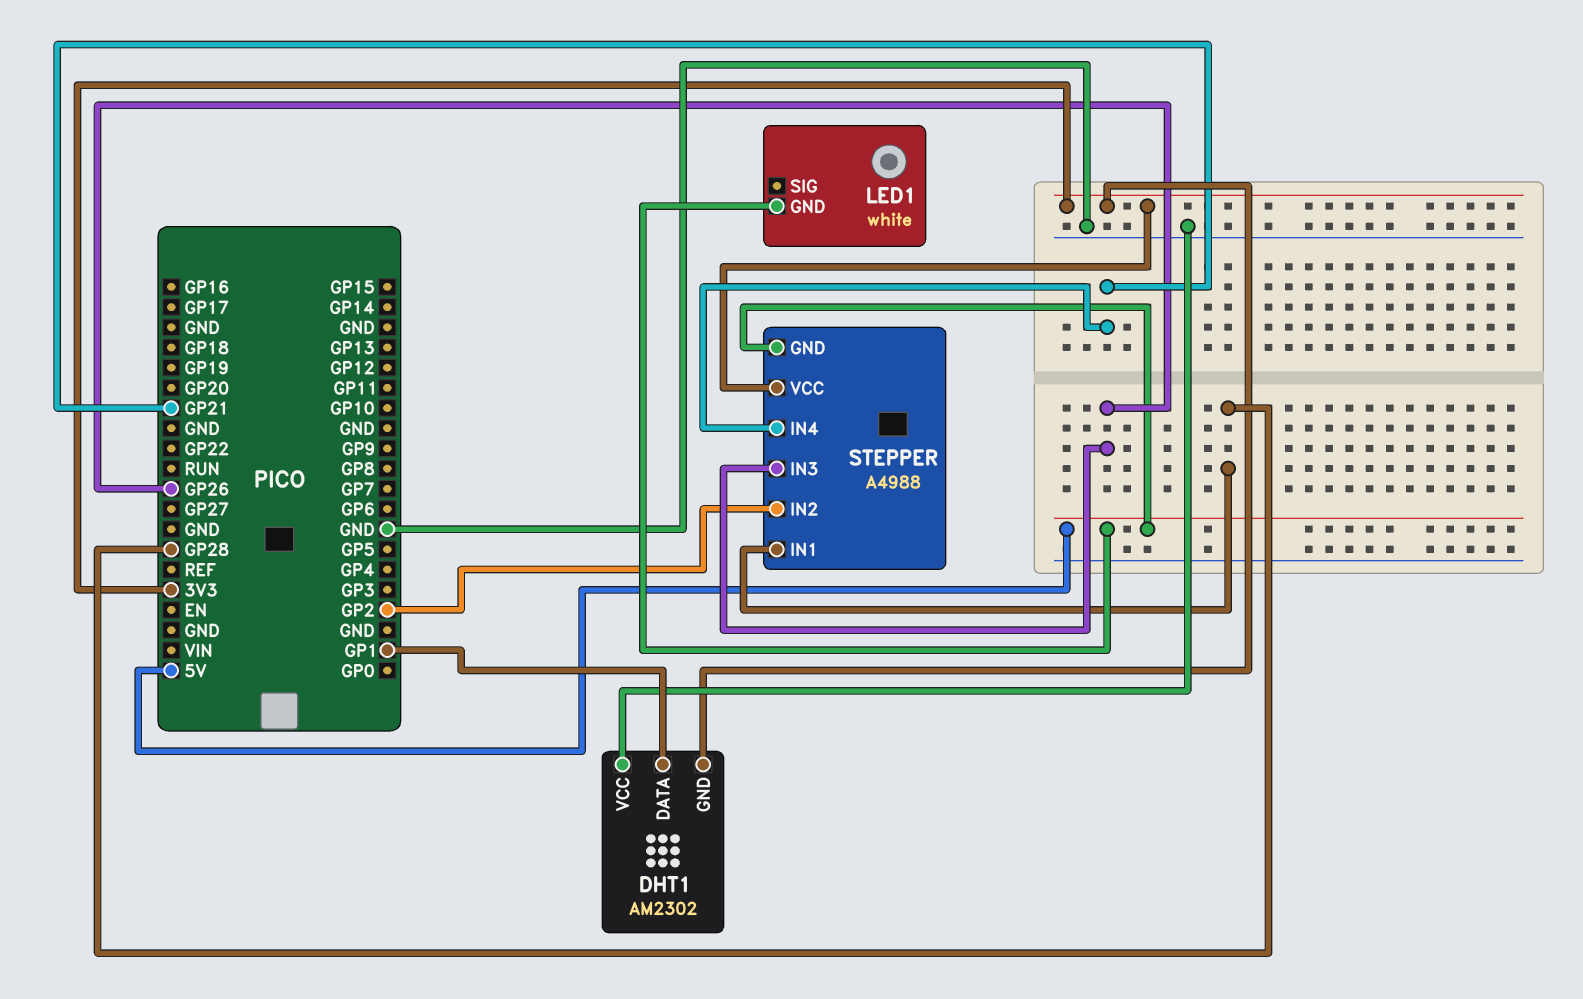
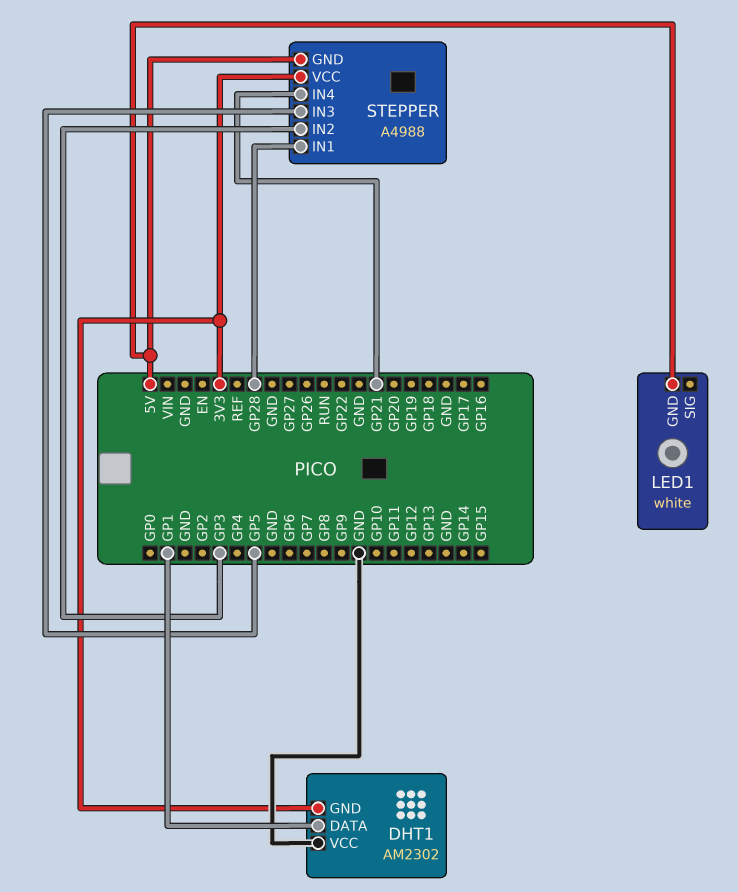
STEPPER pin IN2: GP2 -> GP3
STEPPER pin IN3: GP26 -> GP5

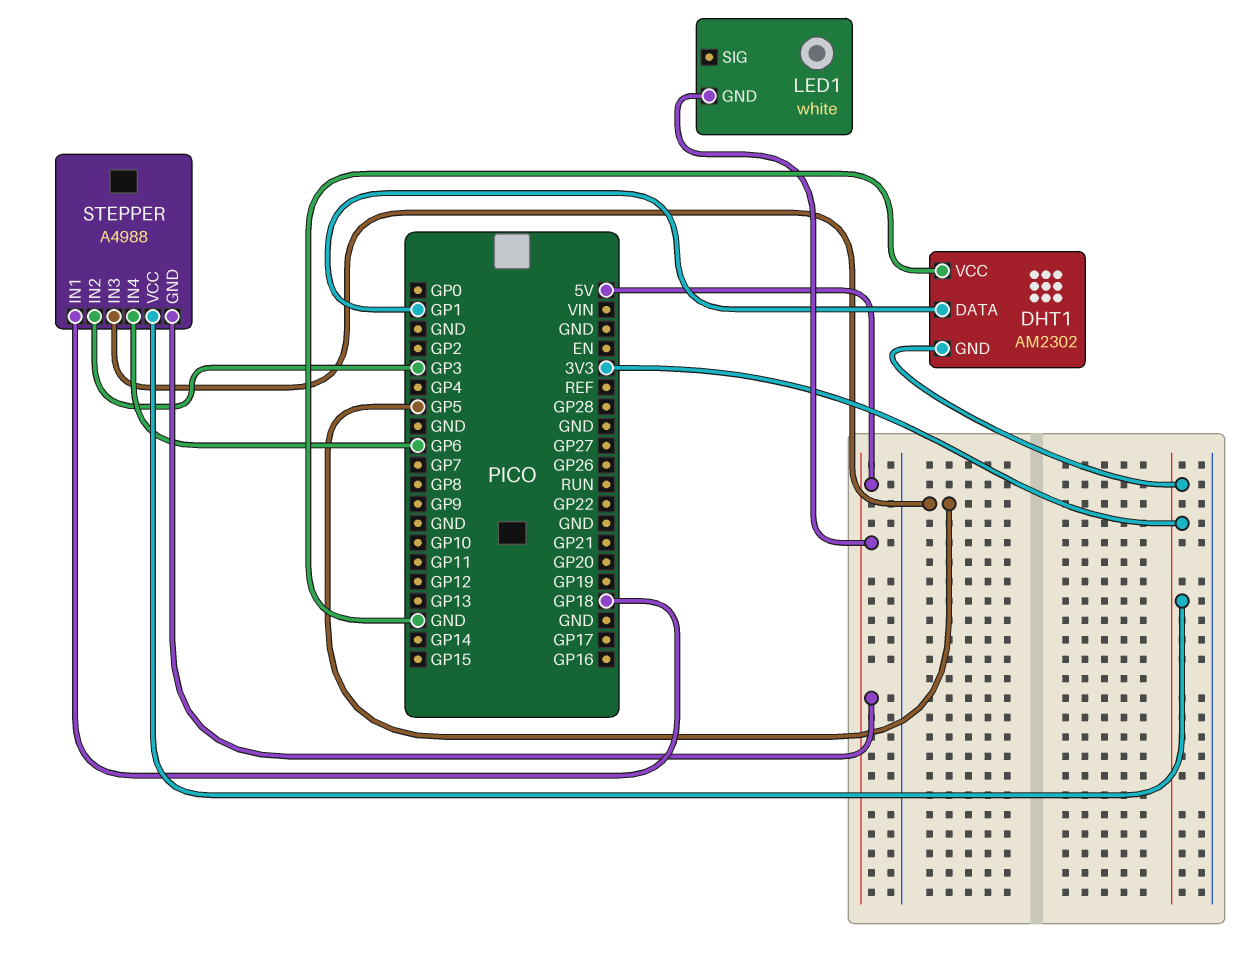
STEPPER pin IN1: GP28 -> GP18
STEPPER pin IN4: GP21 -> GP6

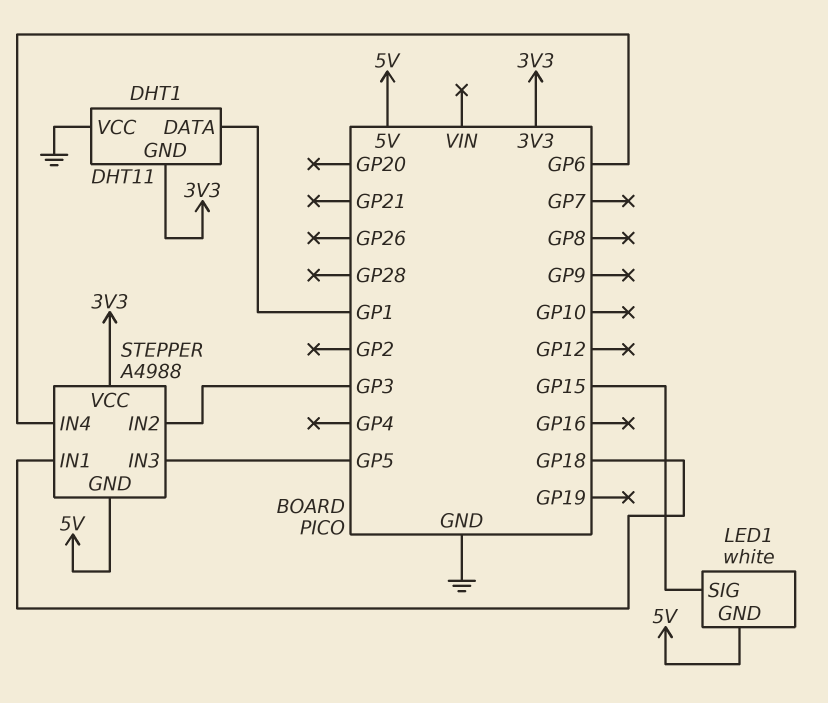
DHT1: AM2302 -> DHT11
LED1 pin SIG: none -> GP15

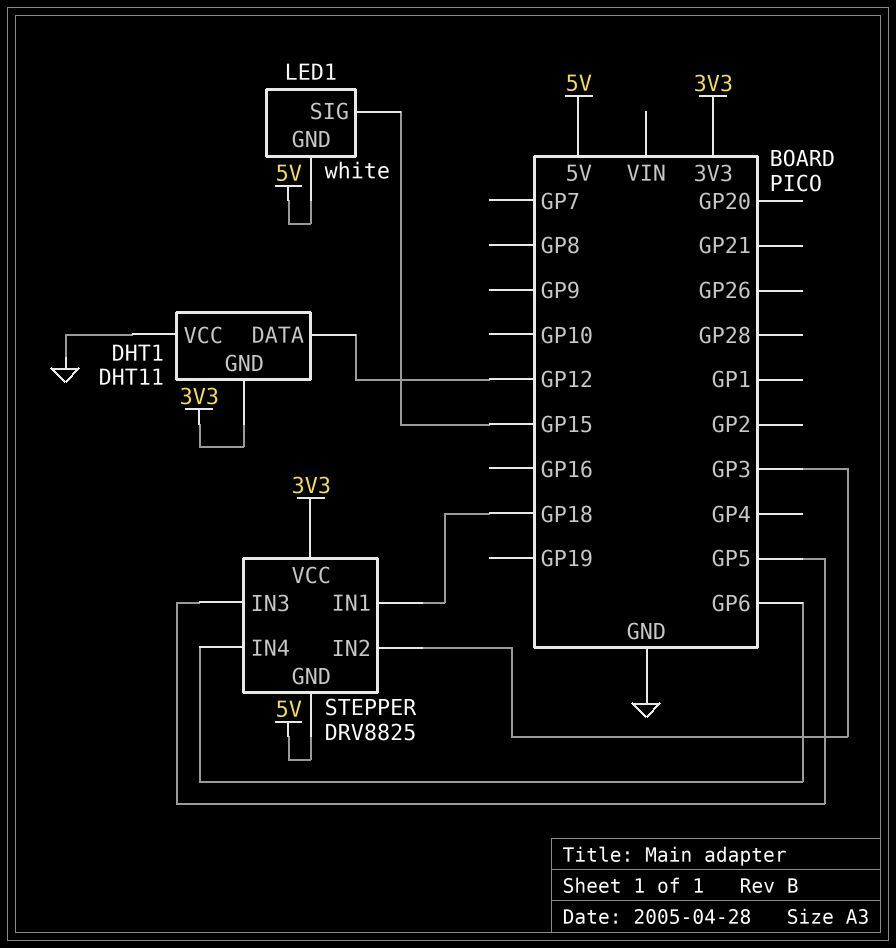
DHT1 pin DATA: GP1 -> GP12
STEPPER: A4988 -> DRV8825

